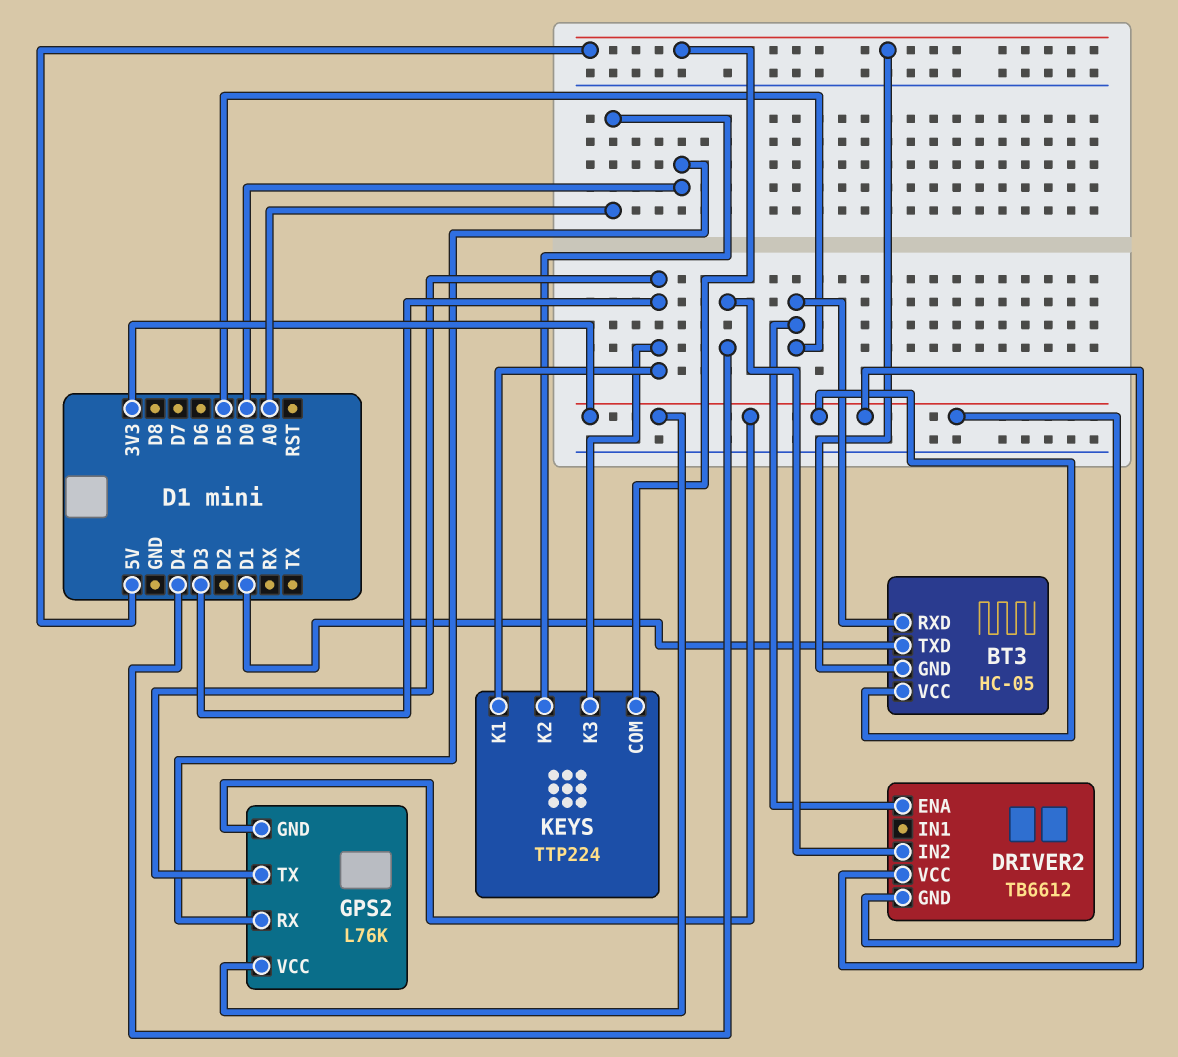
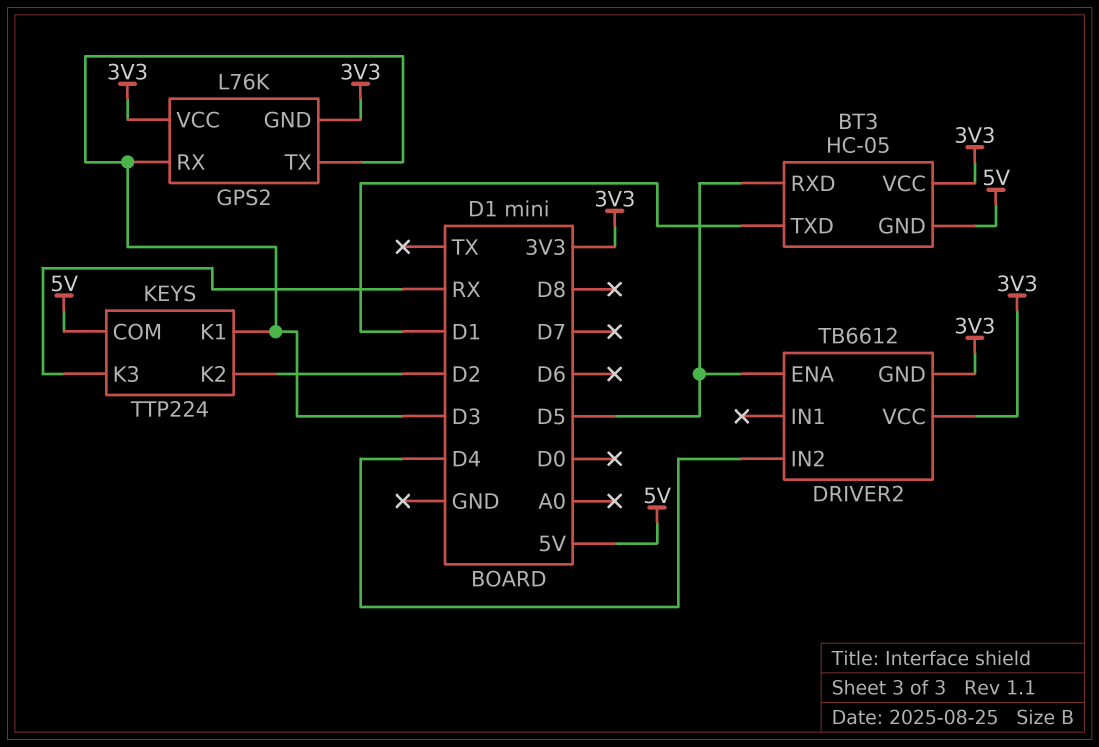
GPS2 pin RX: D0 -> D3
KEYS pin K2: A0 -> D2
KEYS pin K3: D3 -> RX

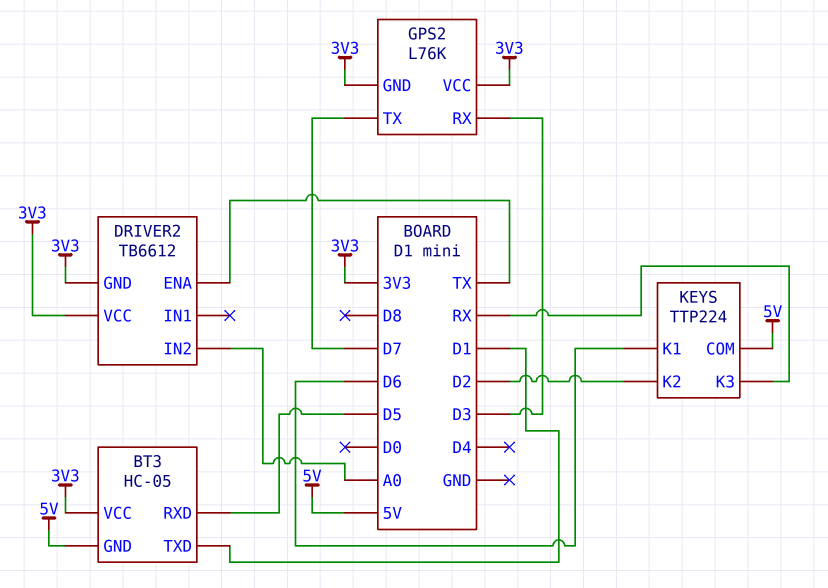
DRIVER2 pin ENA: D5 -> TX
DRIVER2 pin IN2: D4 -> A0
GPS2 pin TX: D3 -> D7
KEYS pin K1: D3 -> D6

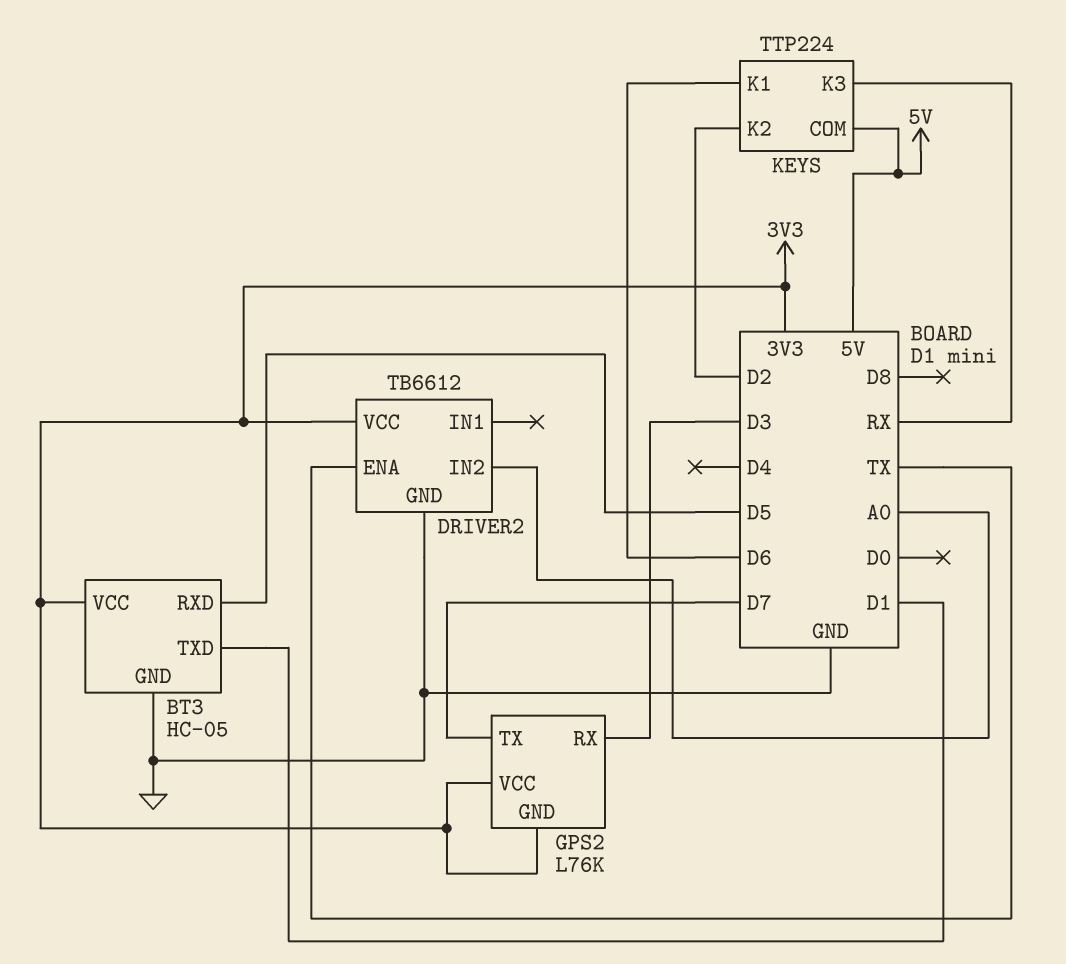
BT3 pin GND: 5V -> GND
DRIVER2 pin GND: 3V3 -> GND

